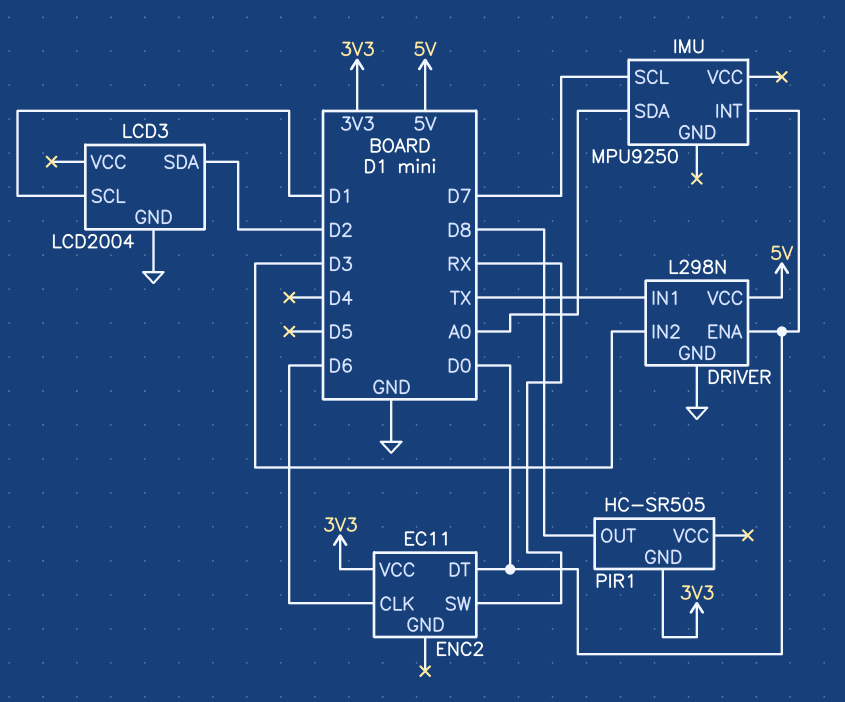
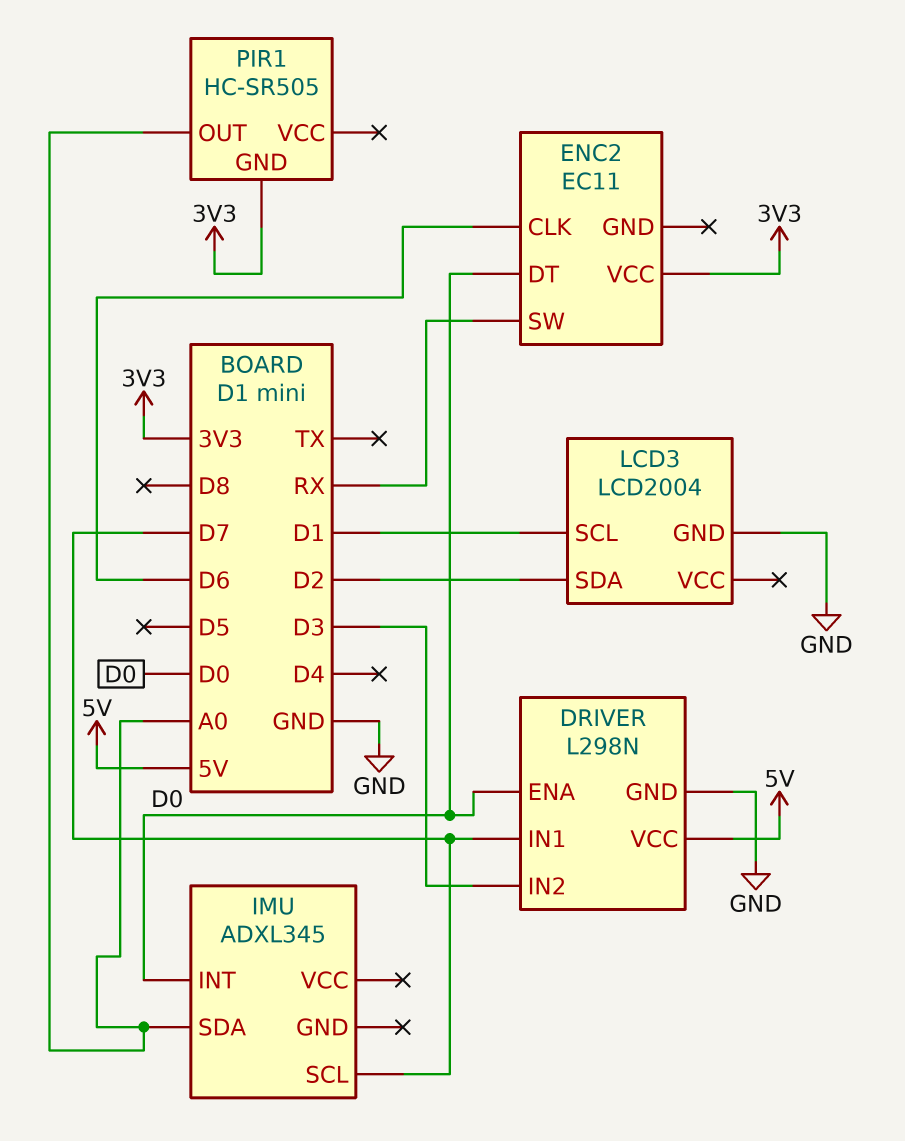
DRIVER pin IN1: TX -> D7
IMU: MPU9250 -> ADXL345
PIR1 pin OUT: D8 -> A0

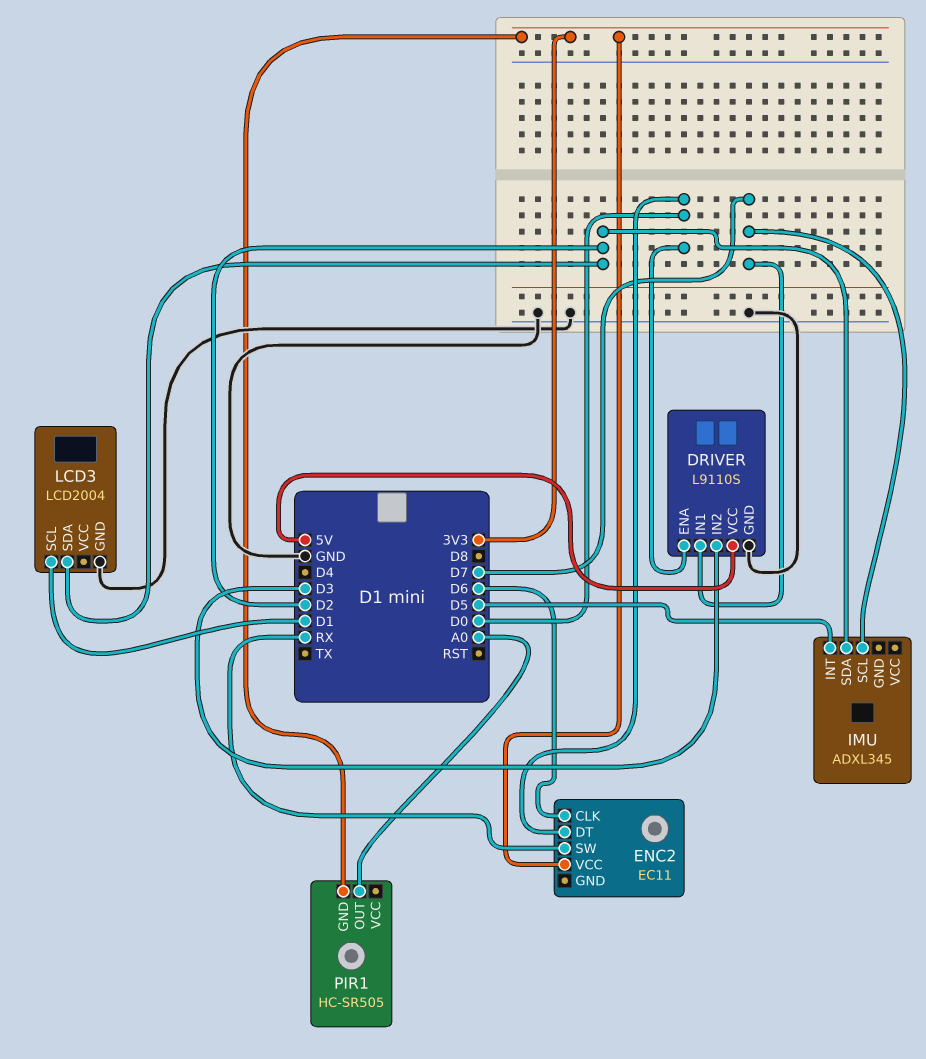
DRIVER: L298N -> L9110S
IMU pin INT: D0 -> D5
IMU pin SDA: A0 -> D2

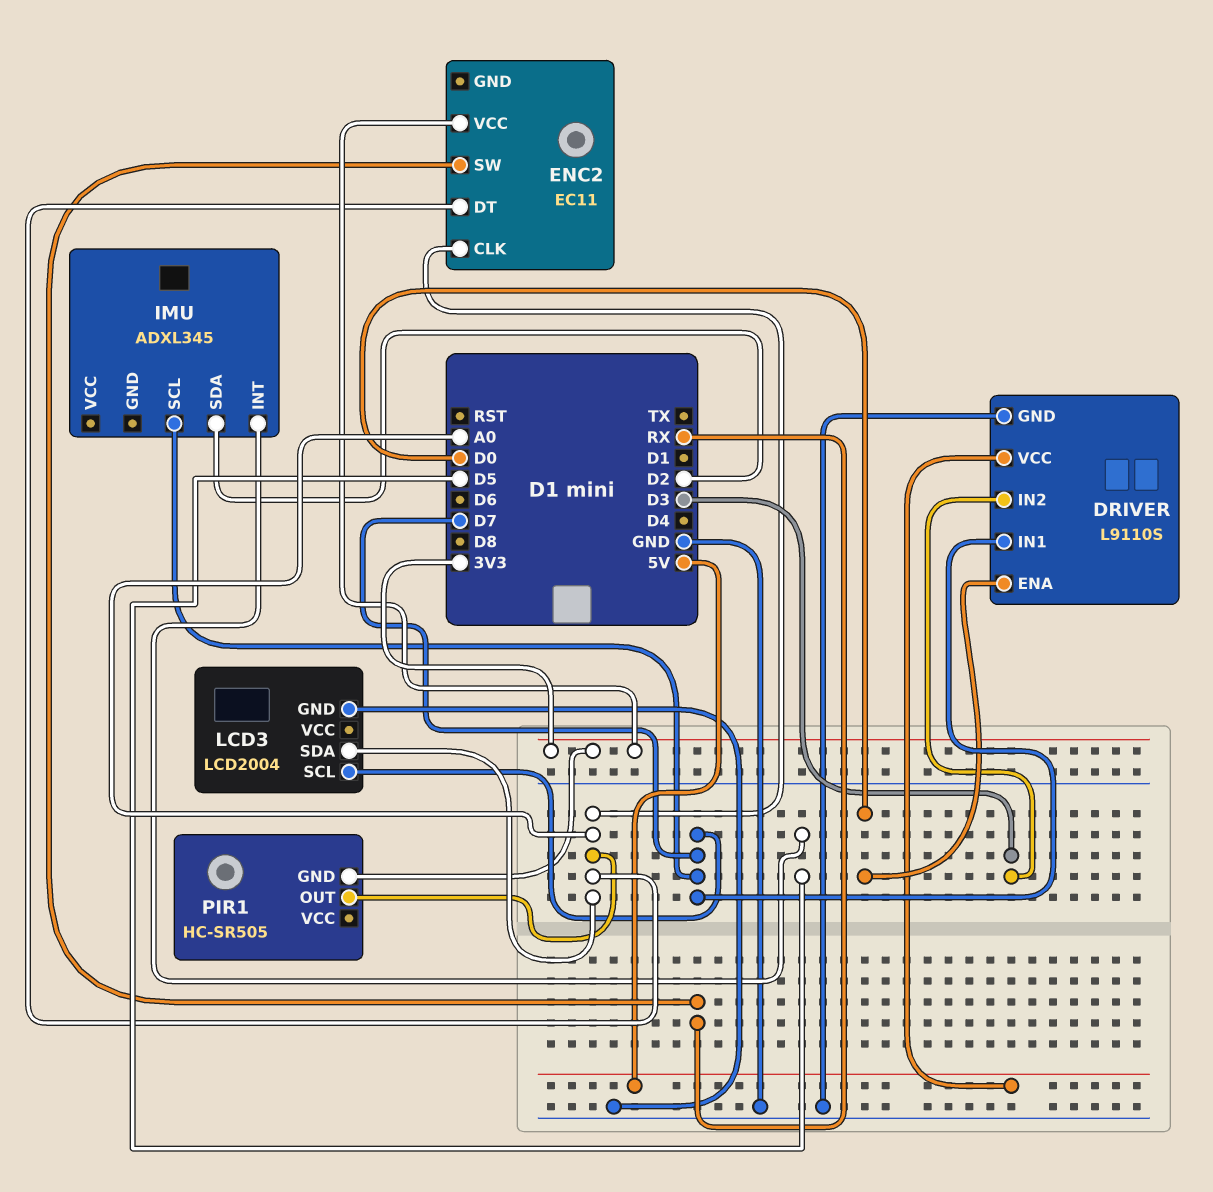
ENC2 pin CLK: D6 -> A0
ENC2 pin DT: D0 -> A0
LCD3 pin SCL: D1 -> D7
LCD3 pin SDA: D2 -> A0

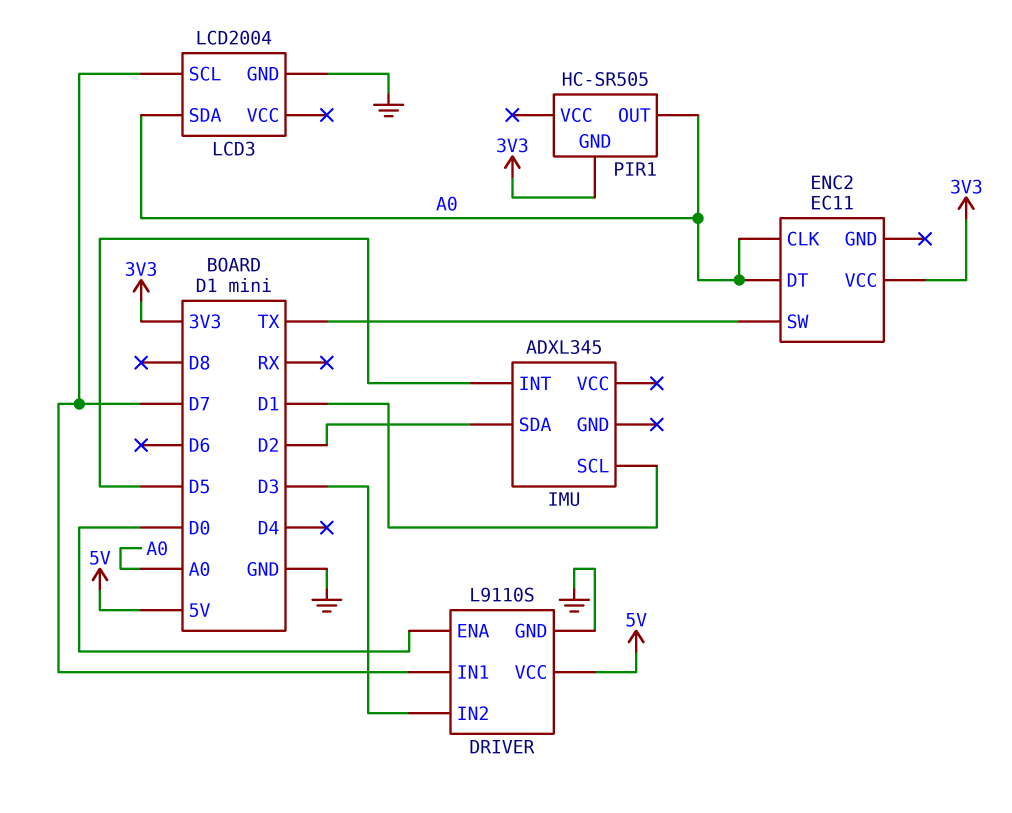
ENC2 pin SW: RX -> TX
IMU pin SCL: D7 -> D1

